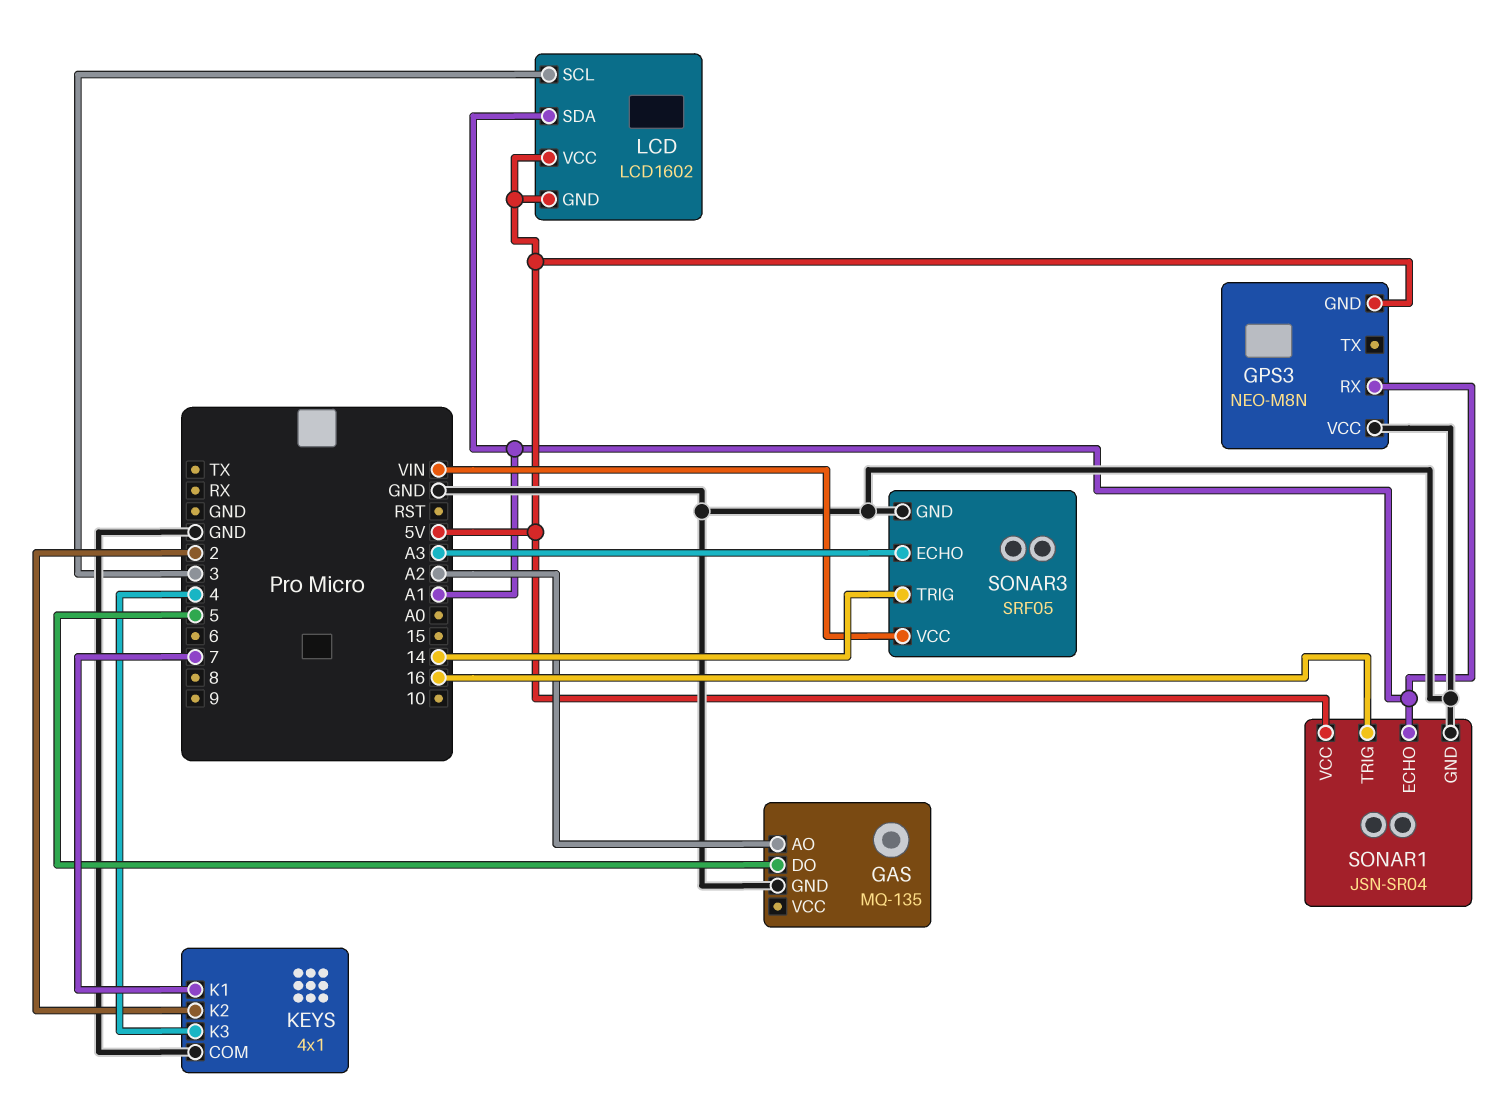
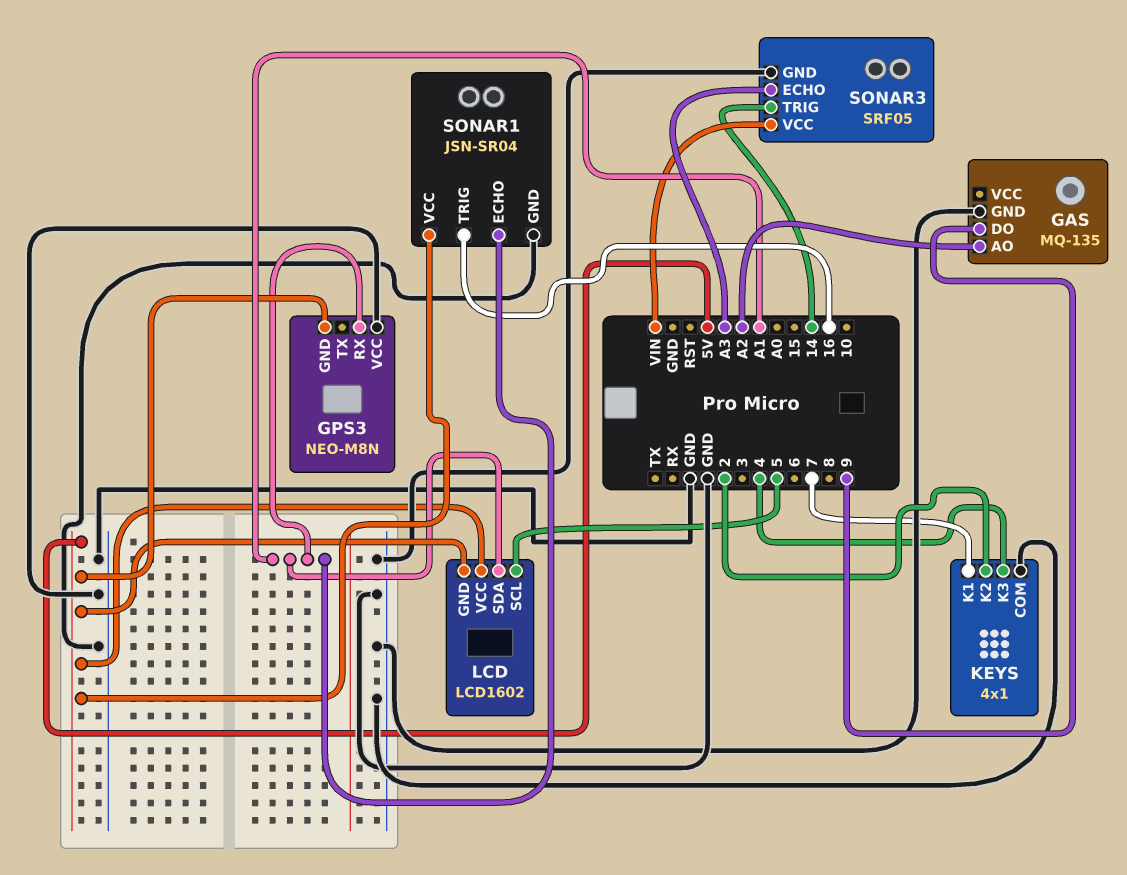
GAS pin DO: 5 -> 9
LCD pin SCL: 3 -> 5

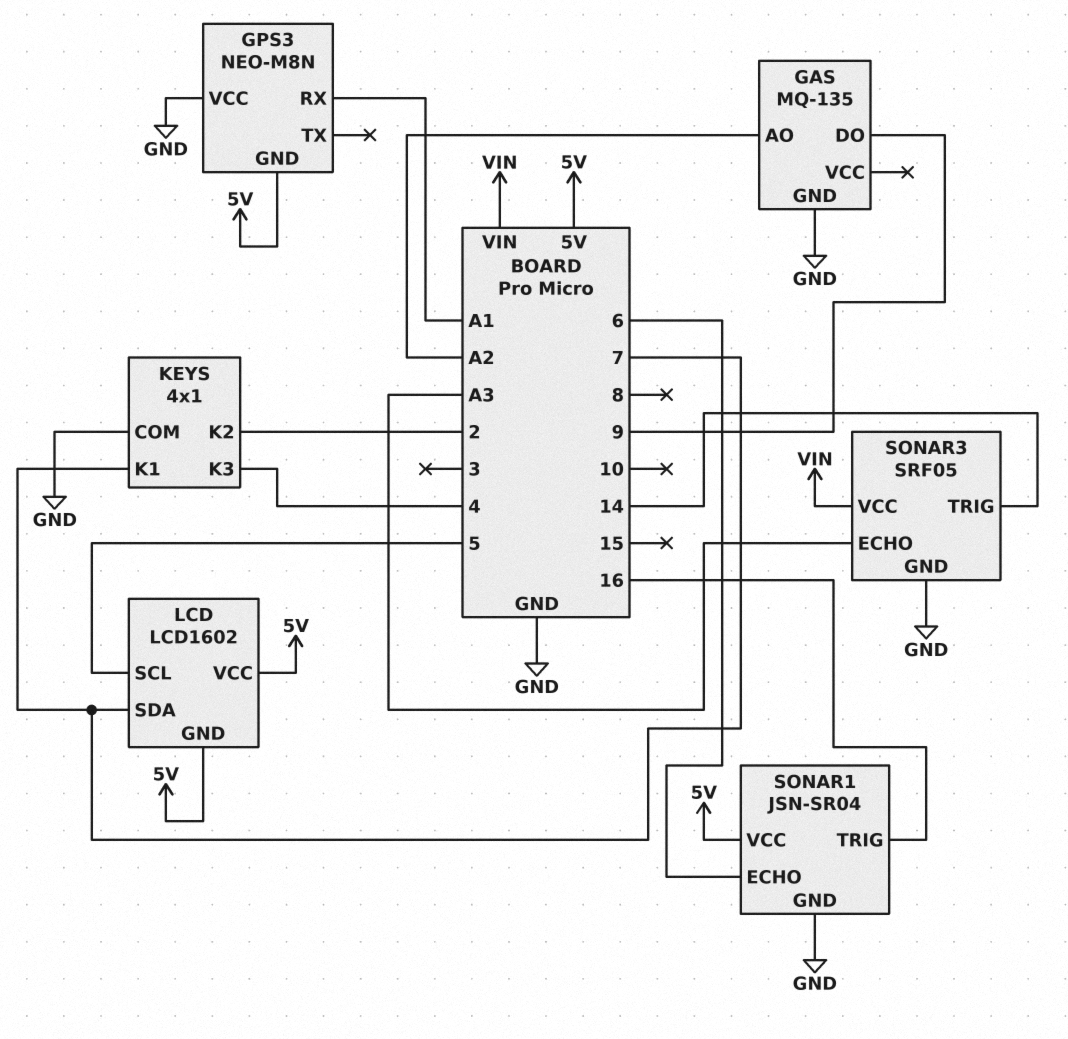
LCD pin SDA: A1 -> 7
SONAR1 pin ECHO: A1 -> 6

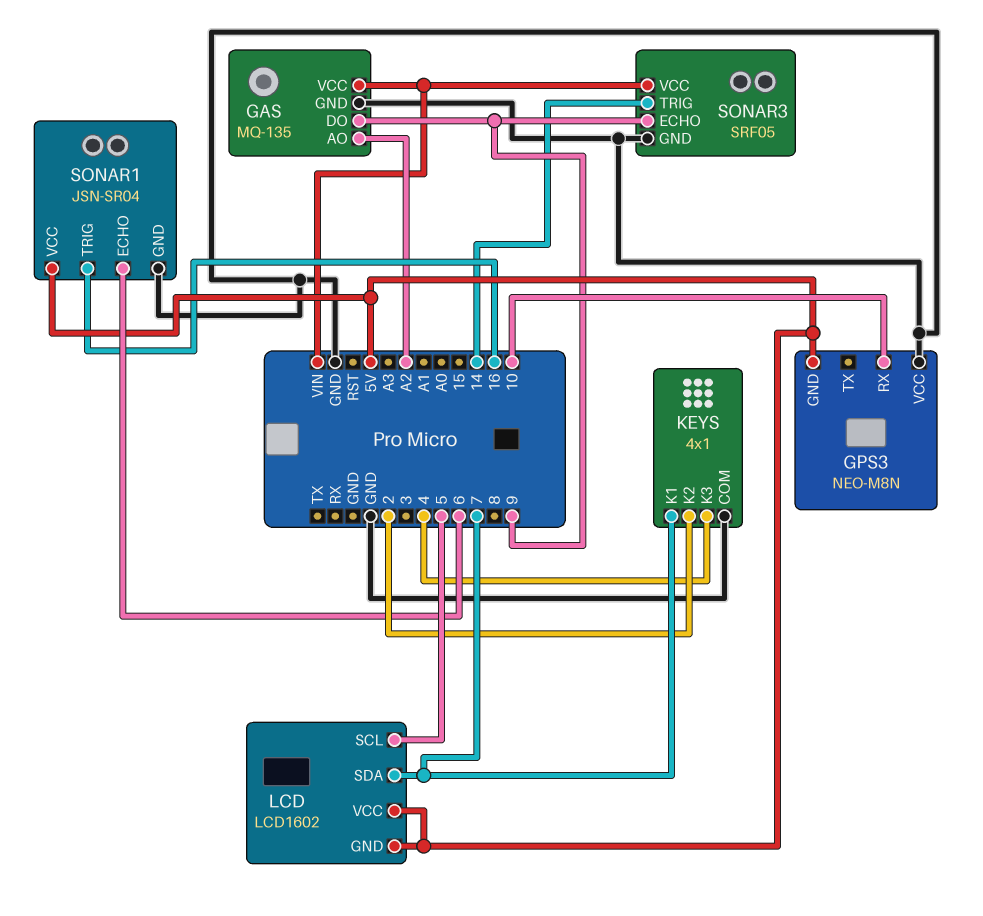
GAS pin VCC: none -> VIN
GPS3 pin RX: A1 -> 10
SONAR3 pin ECHO: A3 -> 9

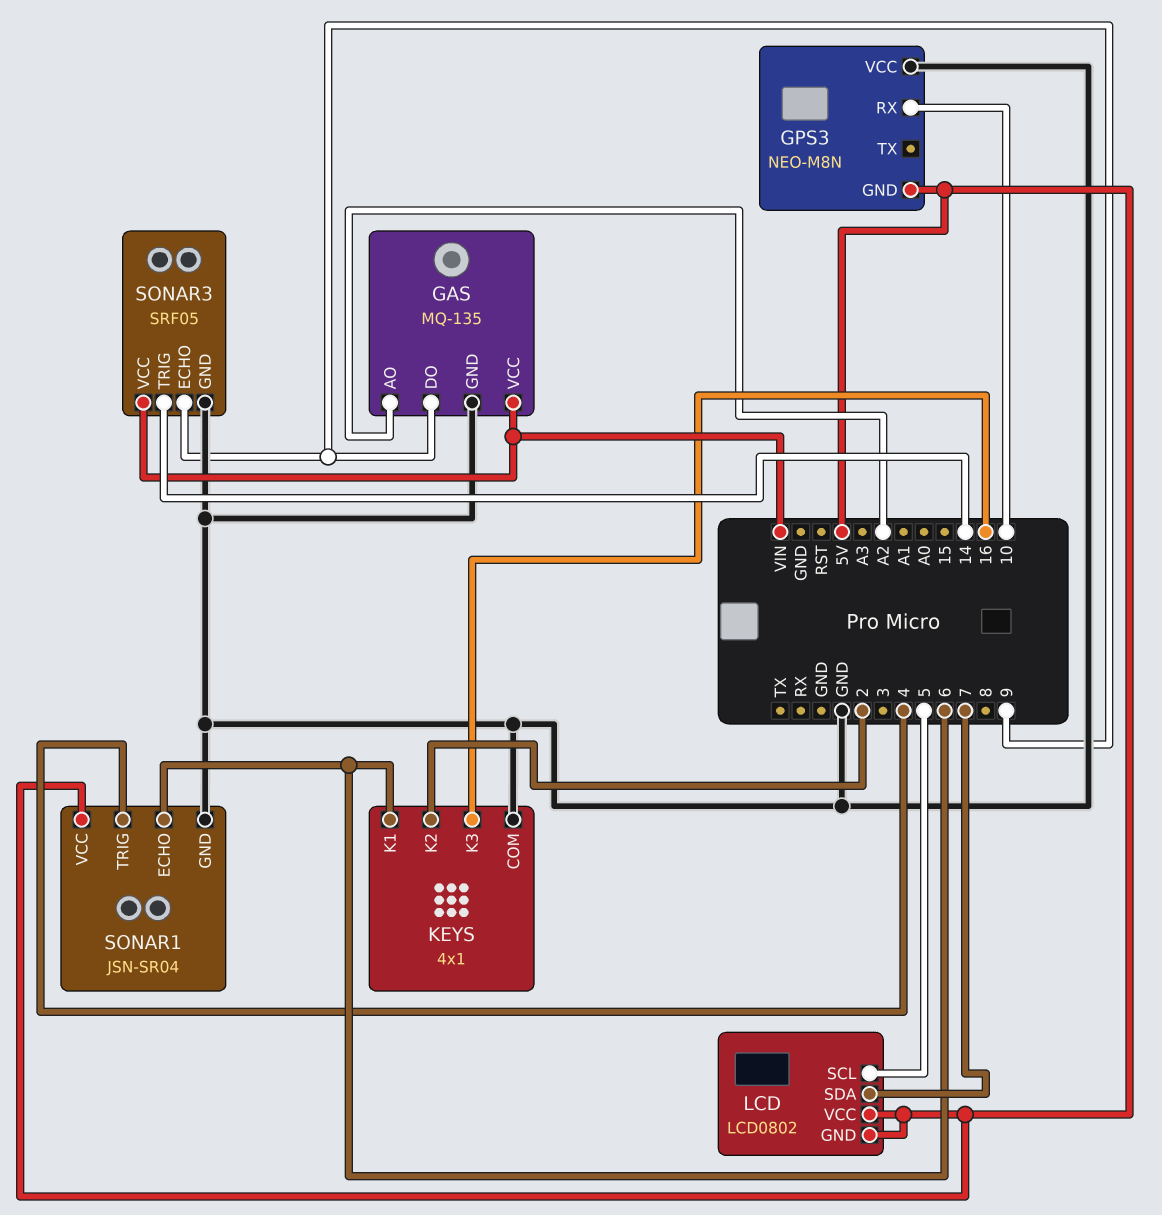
KEYS pin K1: 7 -> 6
KEYS pin K3: 4 -> 16
LCD: LCD1602 -> LCD0802
SONAR1 pin TRIG: 16 -> 4

